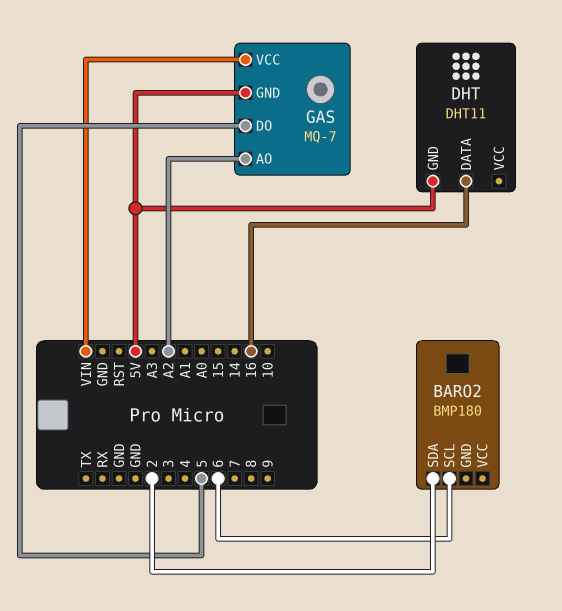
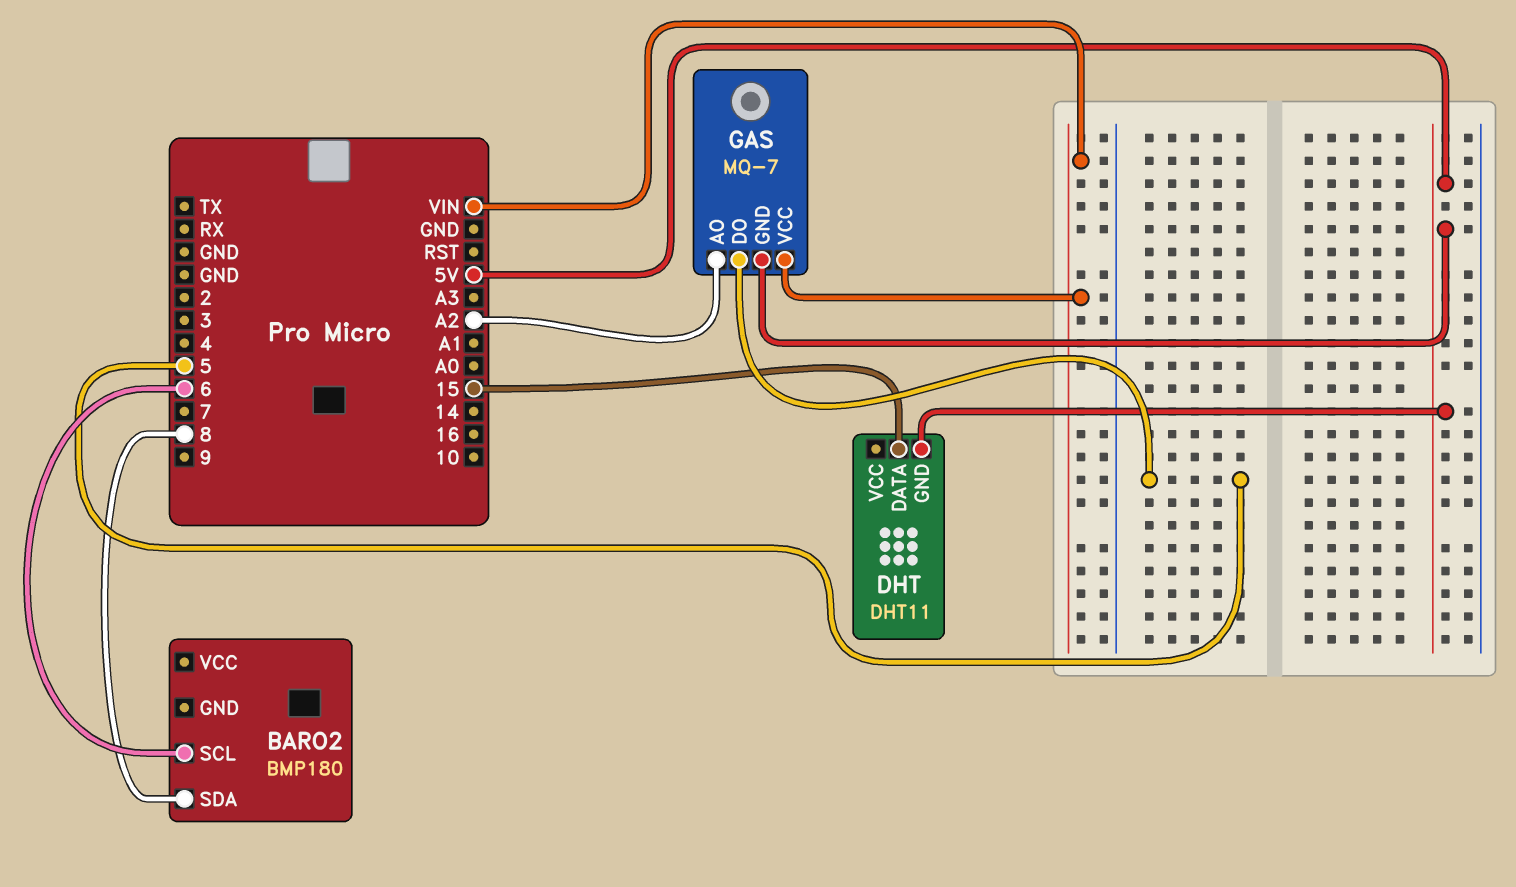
BARO2 pin SDA: 2 -> 8
DHT pin DATA: 16 -> 15

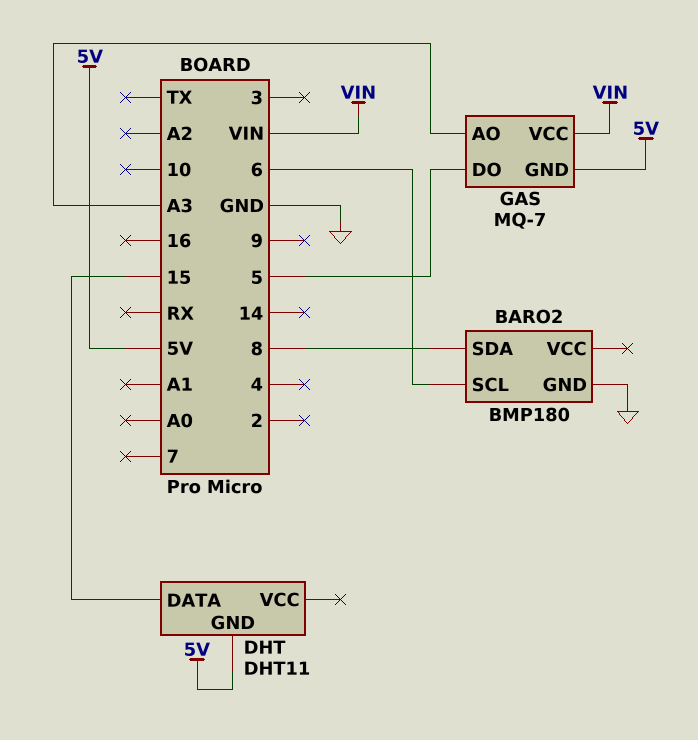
BARO2 pin GND: none -> GND
GAS pin AO: A2 -> A3

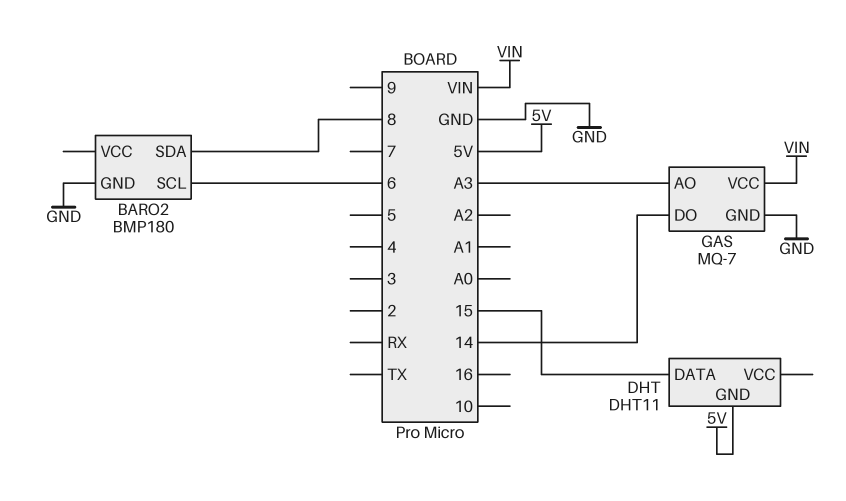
GAS pin DO: 5 -> 14
GAS pin GND: 5V -> GND

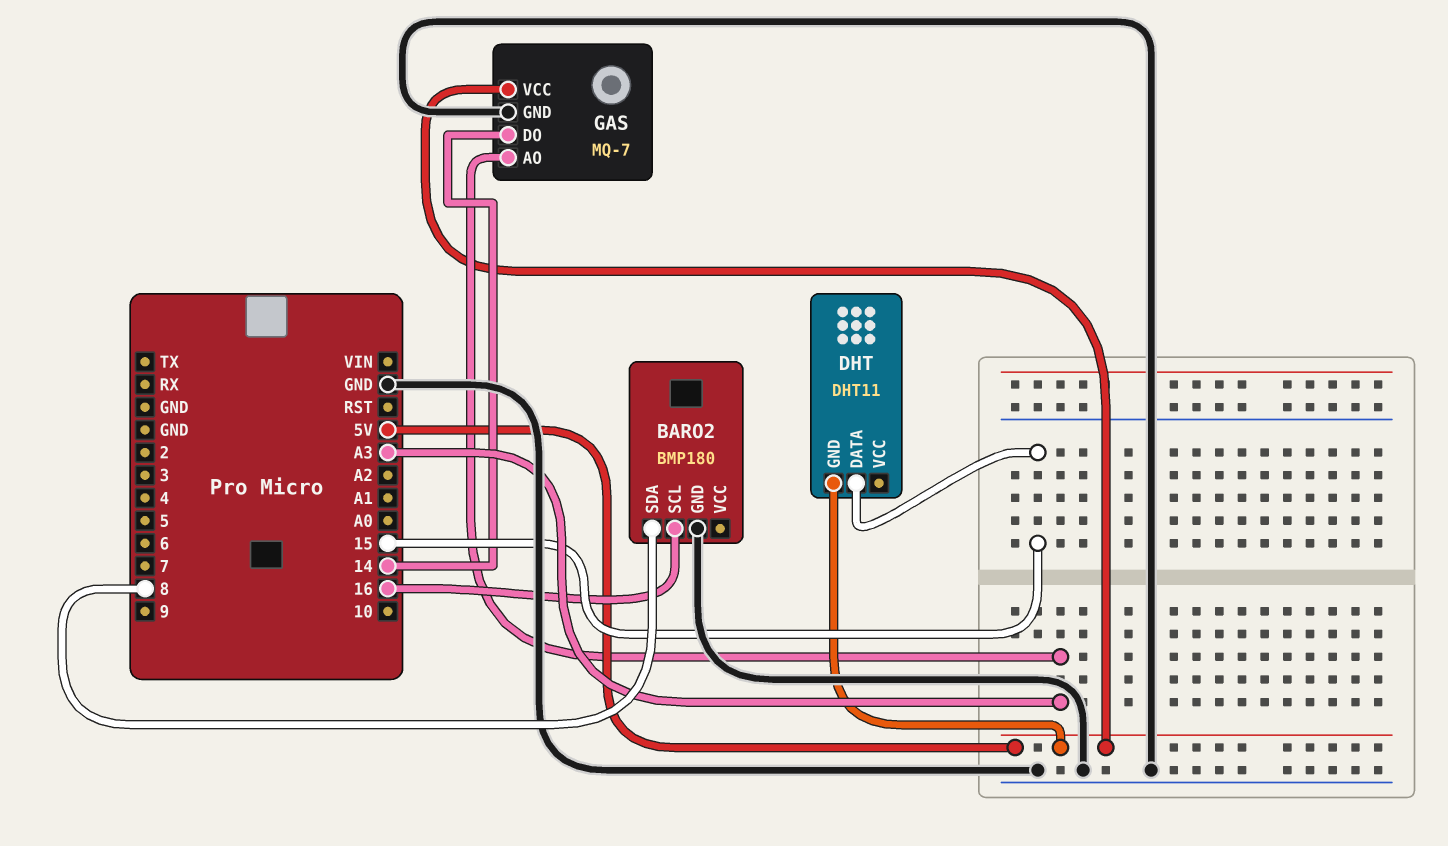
BARO2 pin SCL: 6 -> 16
GAS pin VCC: VIN -> 5V

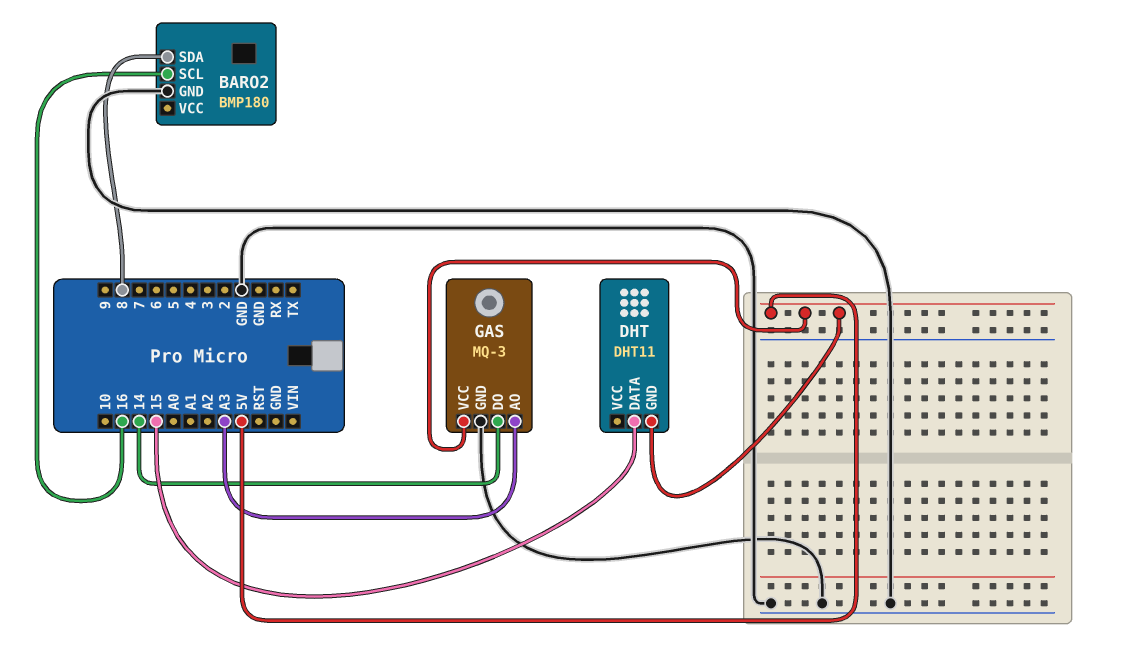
GAS: MQ-7 -> MQ-3

